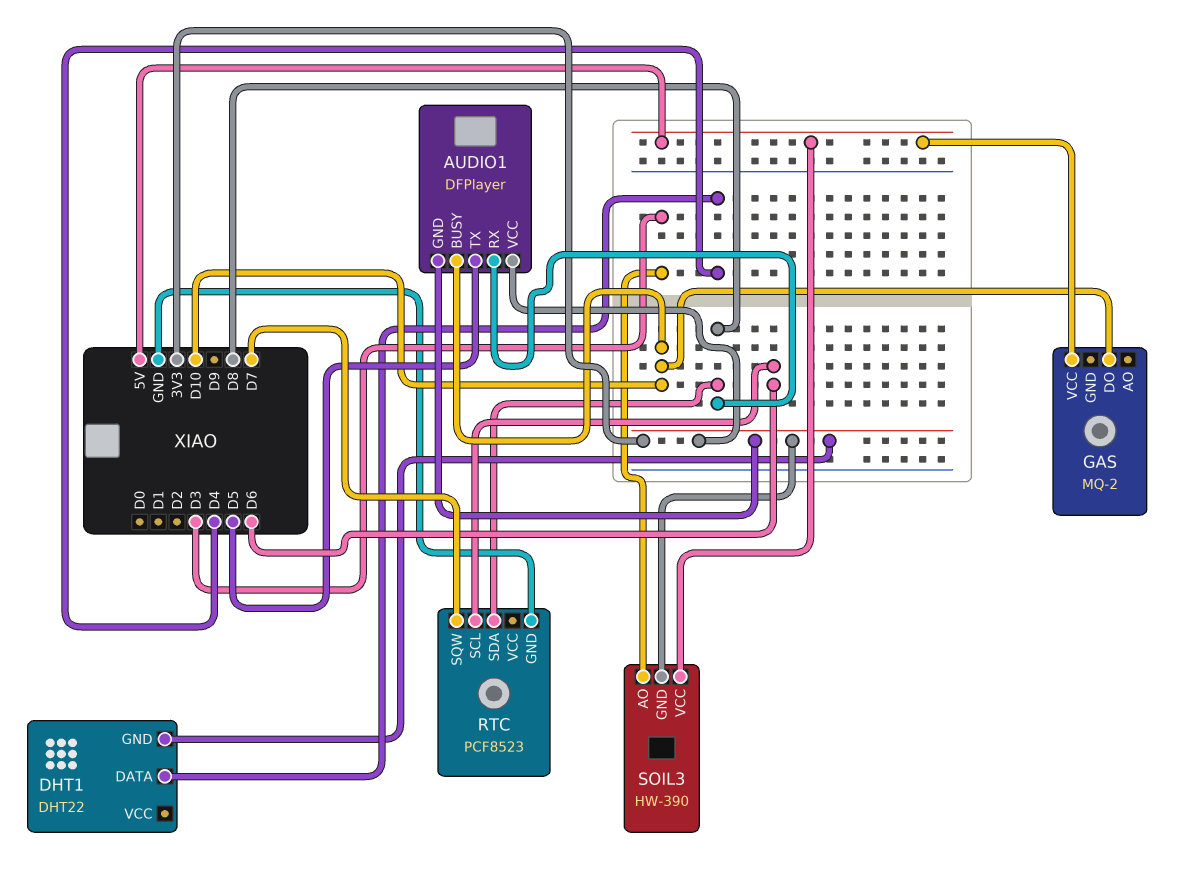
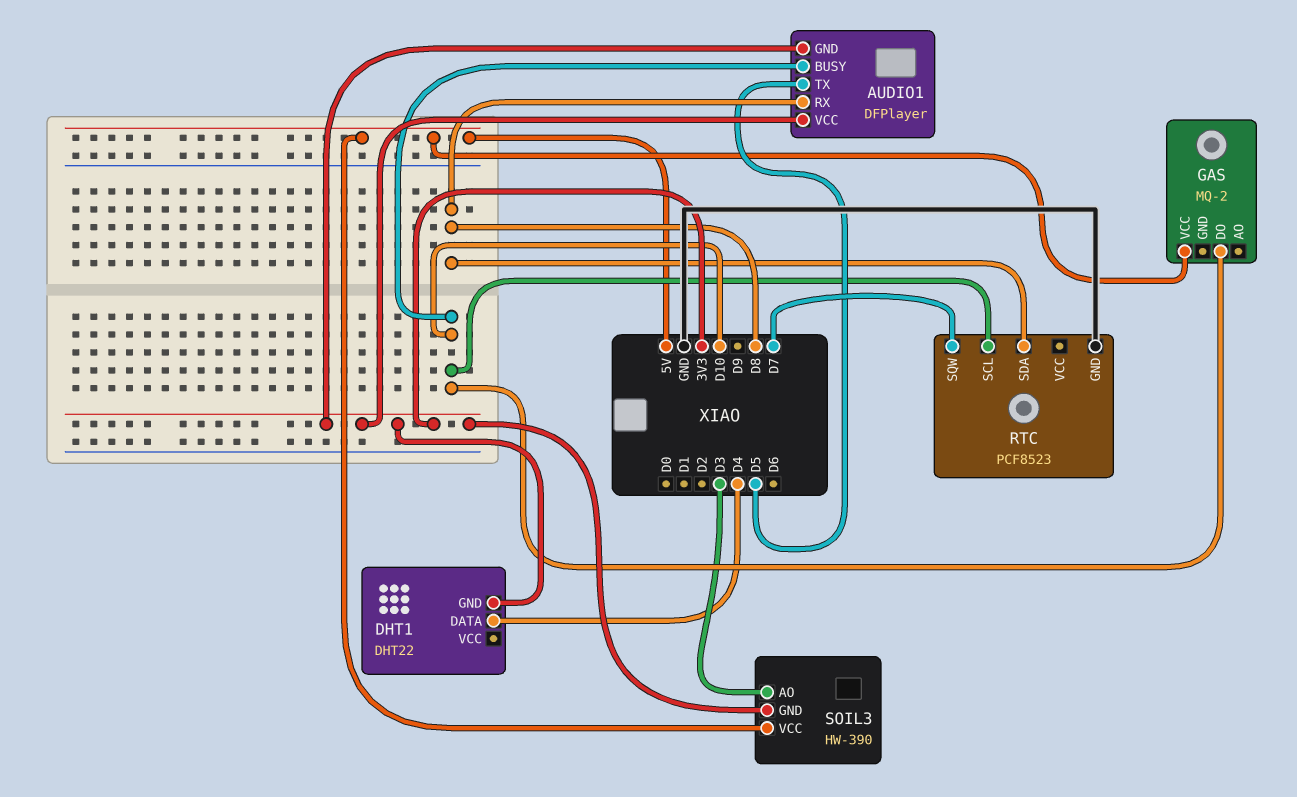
RTC pin SCL: D6 -> D10

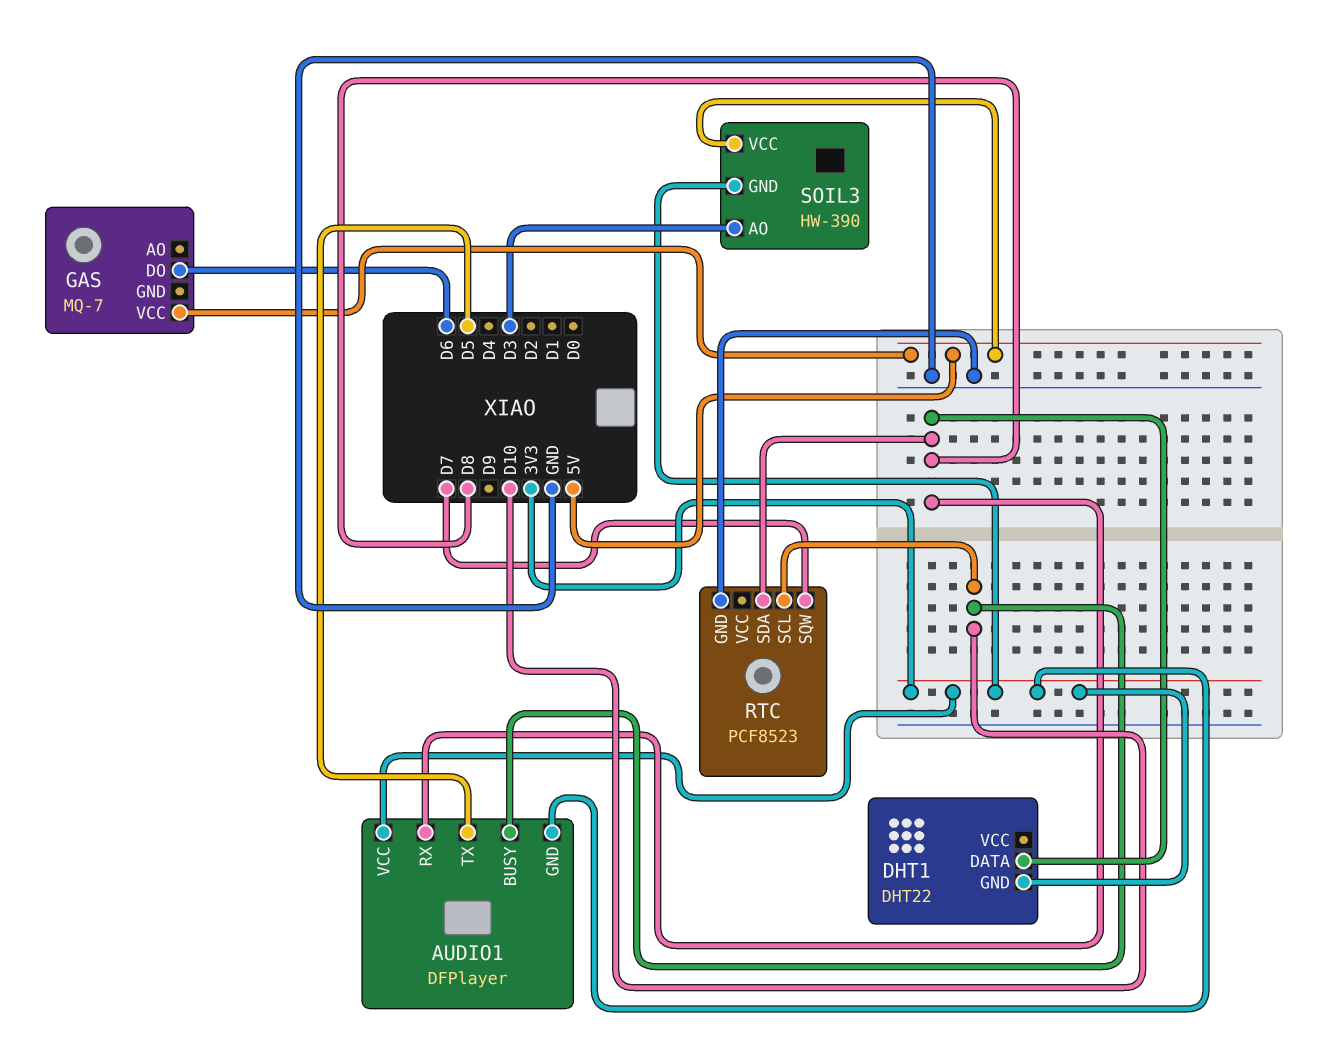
DHT1 pin DATA: D4 -> D8
GAS: MQ-2 -> MQ-7
GAS pin DO: D10 -> D6

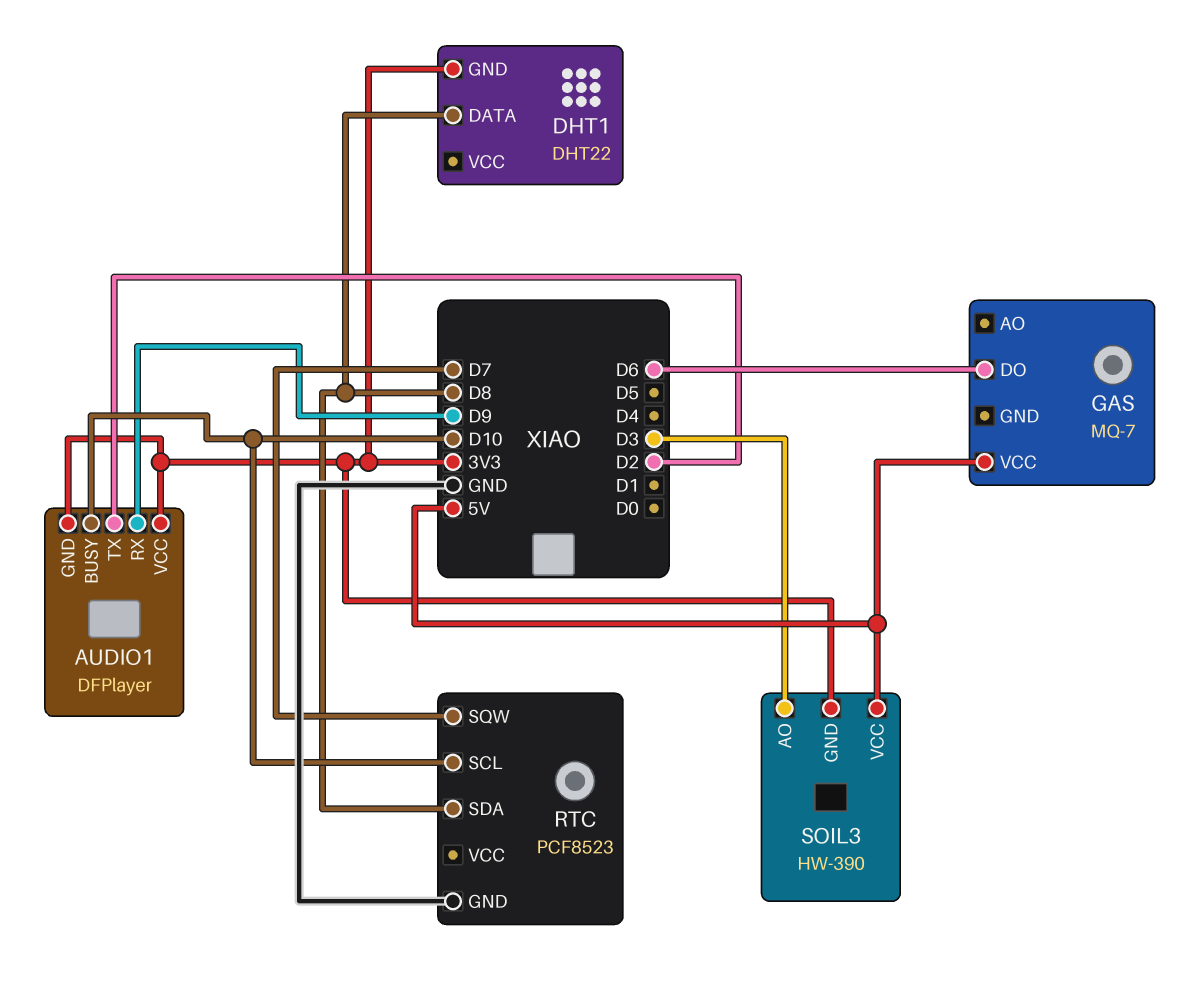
AUDIO1 pin RX: D8 -> D9
AUDIO1 pin TX: D5 -> D2

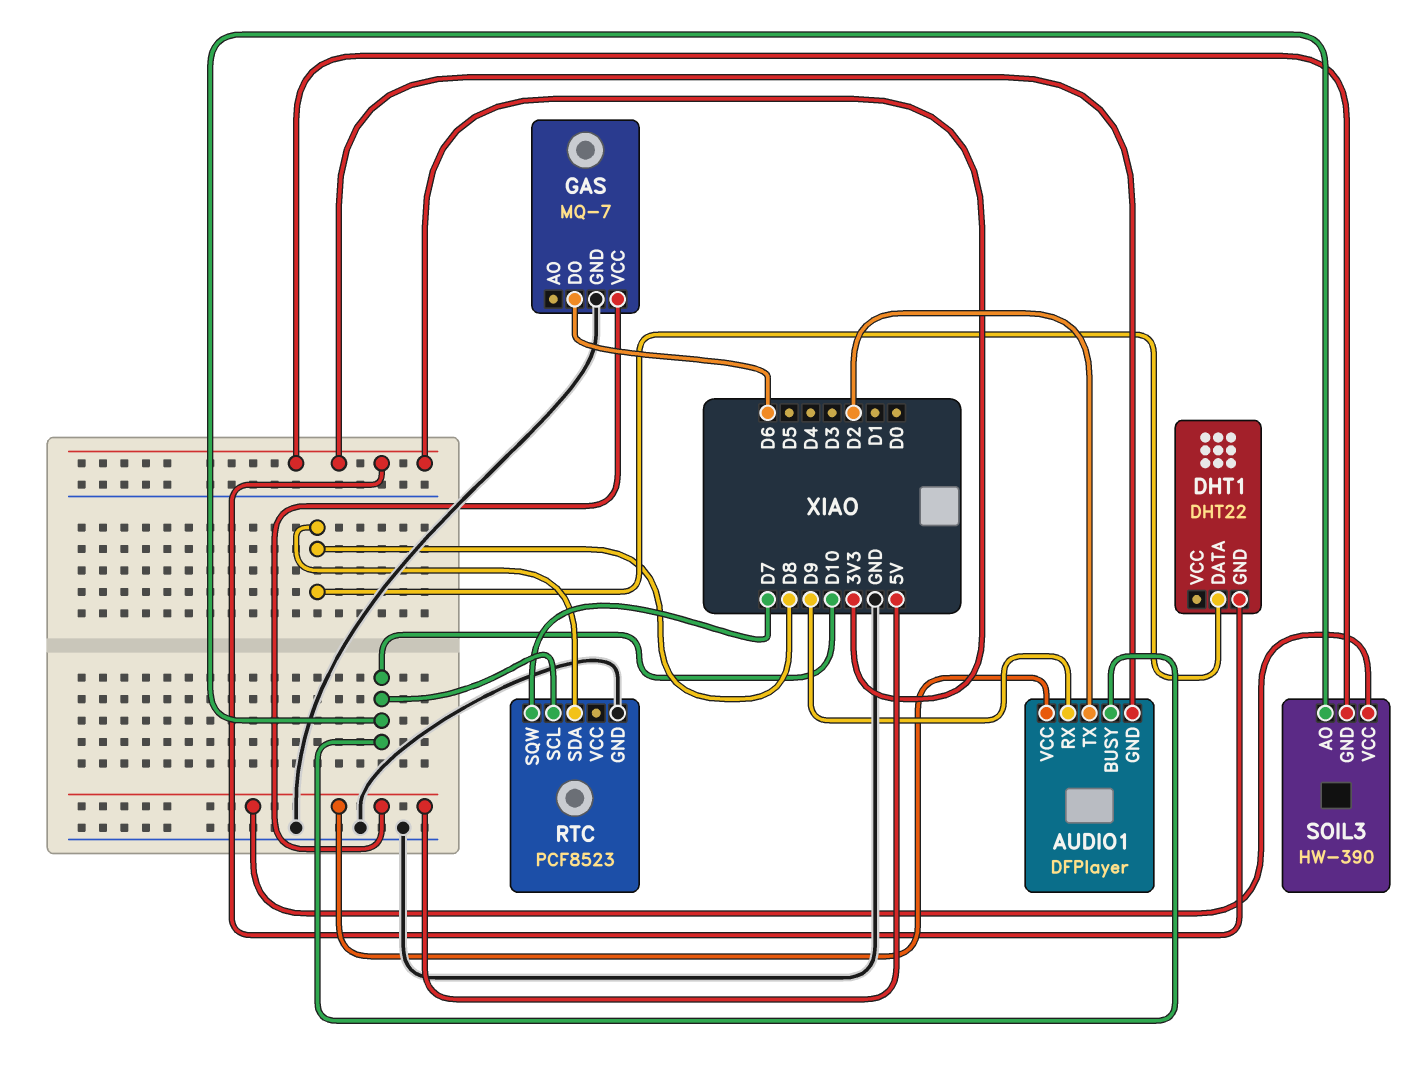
AUDIO1 pin VCC: 3V3 -> 5V
GAS pin GND: none -> GND
SOIL3 pin AO: D3 -> D10

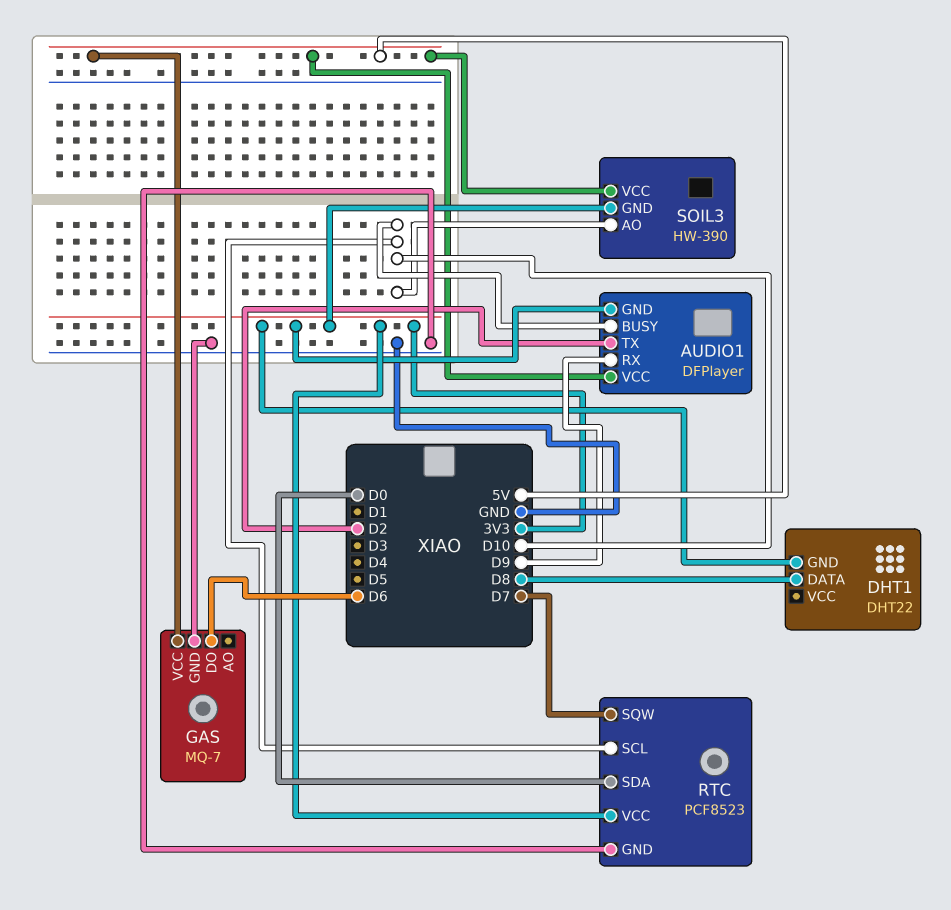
RTC pin SDA: D8 -> D0
RTC pin VCC: none -> 3V3

